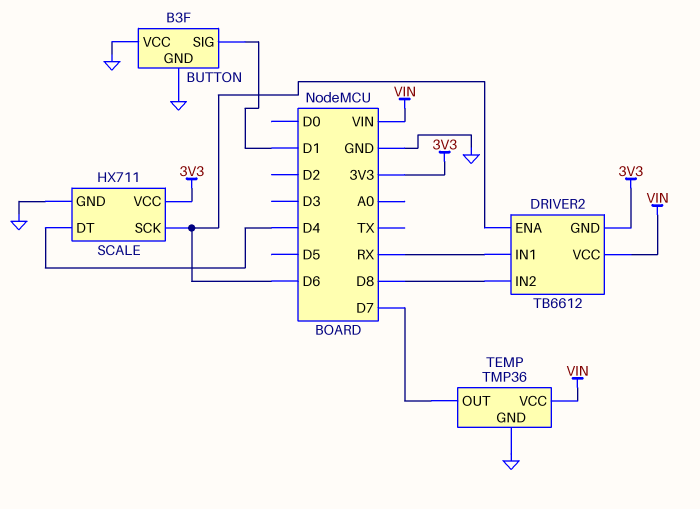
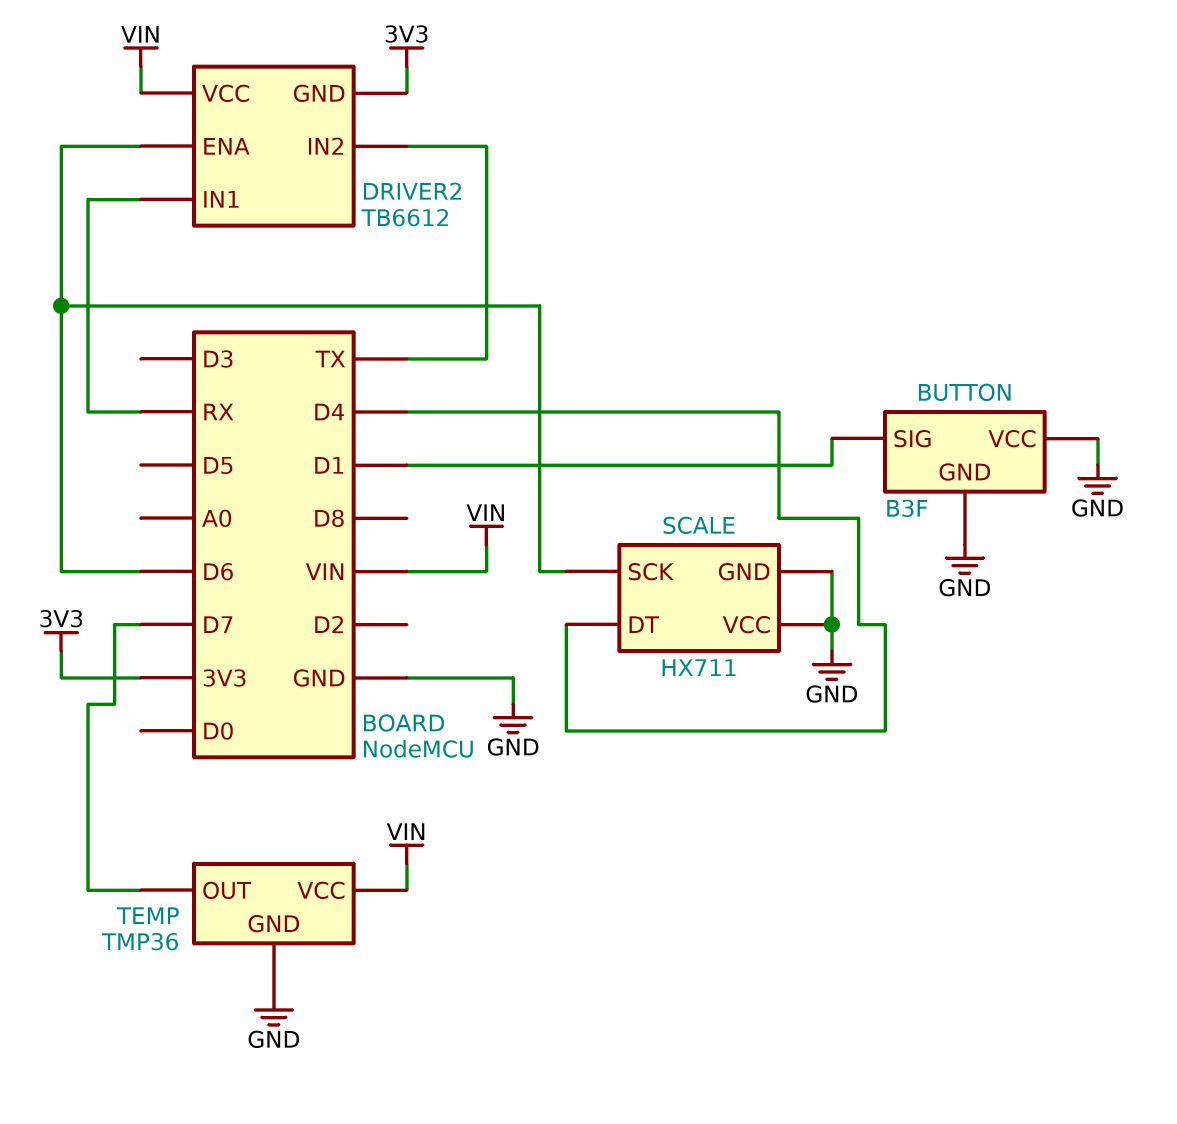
DRIVER2 pin IN2: D8 -> TX
SCALE pin VCC: 3V3 -> GND

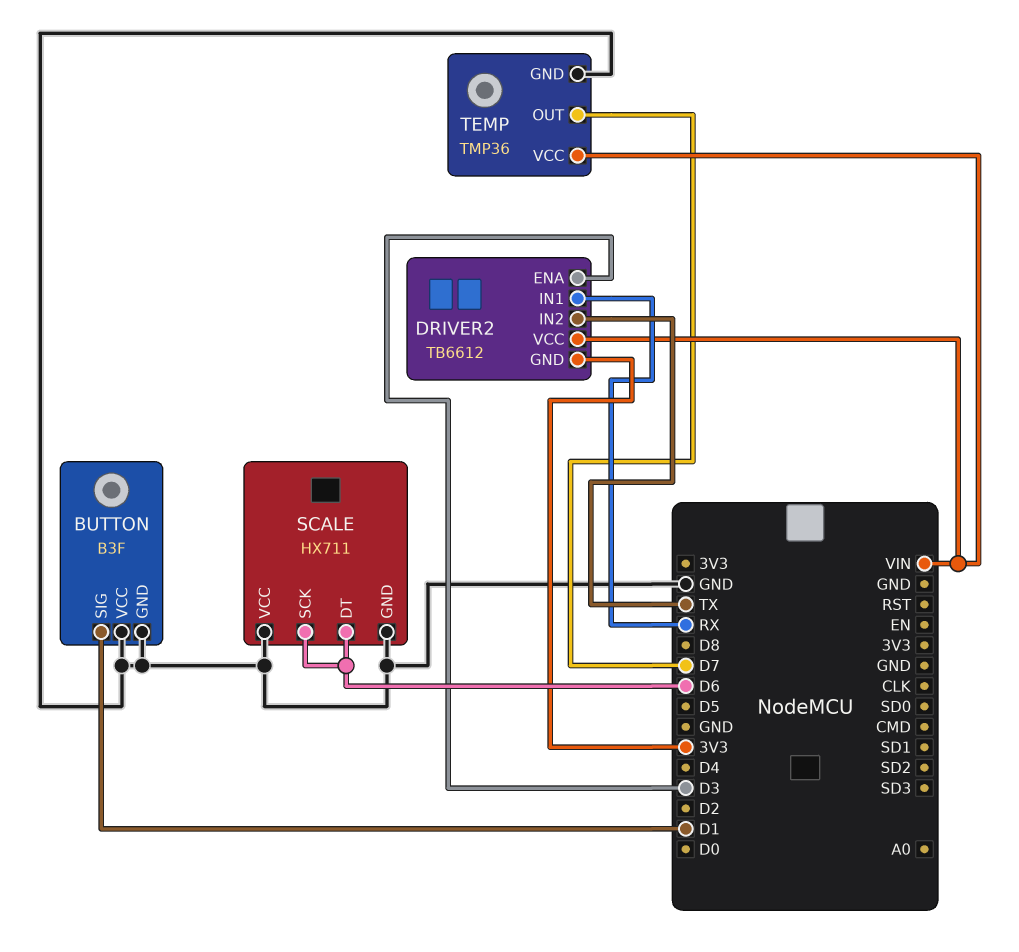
DRIVER2 pin ENA: D6 -> D3
SCALE pin DT: D4 -> D6

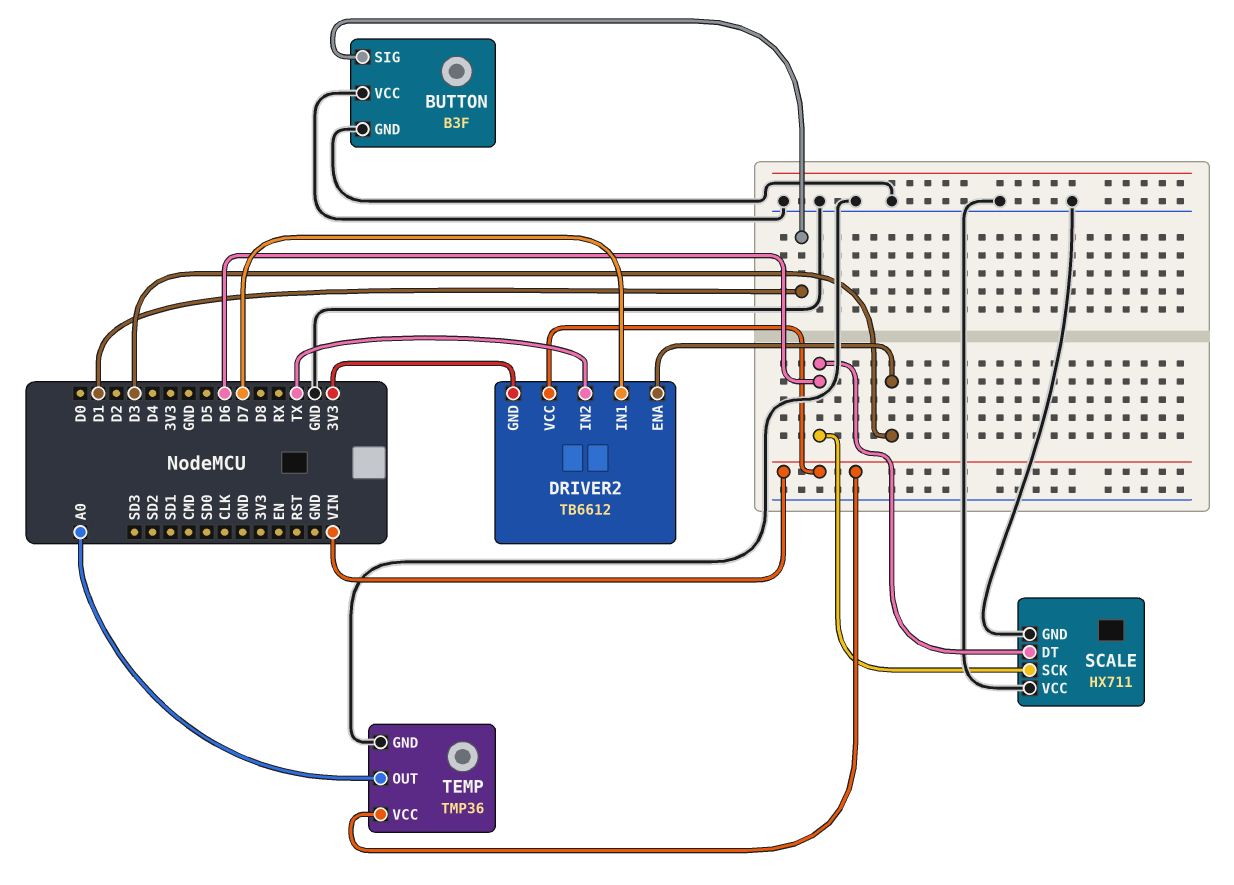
DRIVER2 pin IN1: RX -> D7
TEMP pin OUT: D7 -> A0

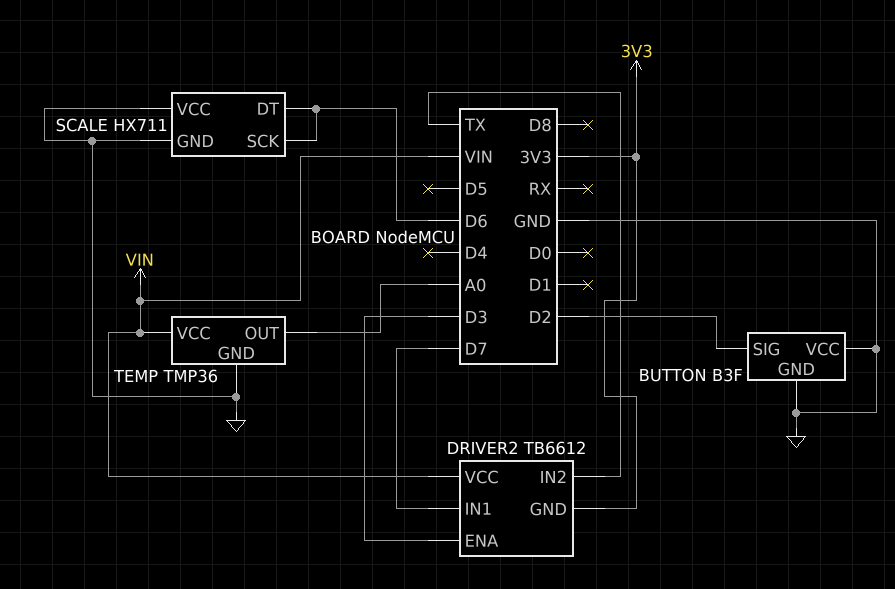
BUTTON pin SIG: D1 -> D2

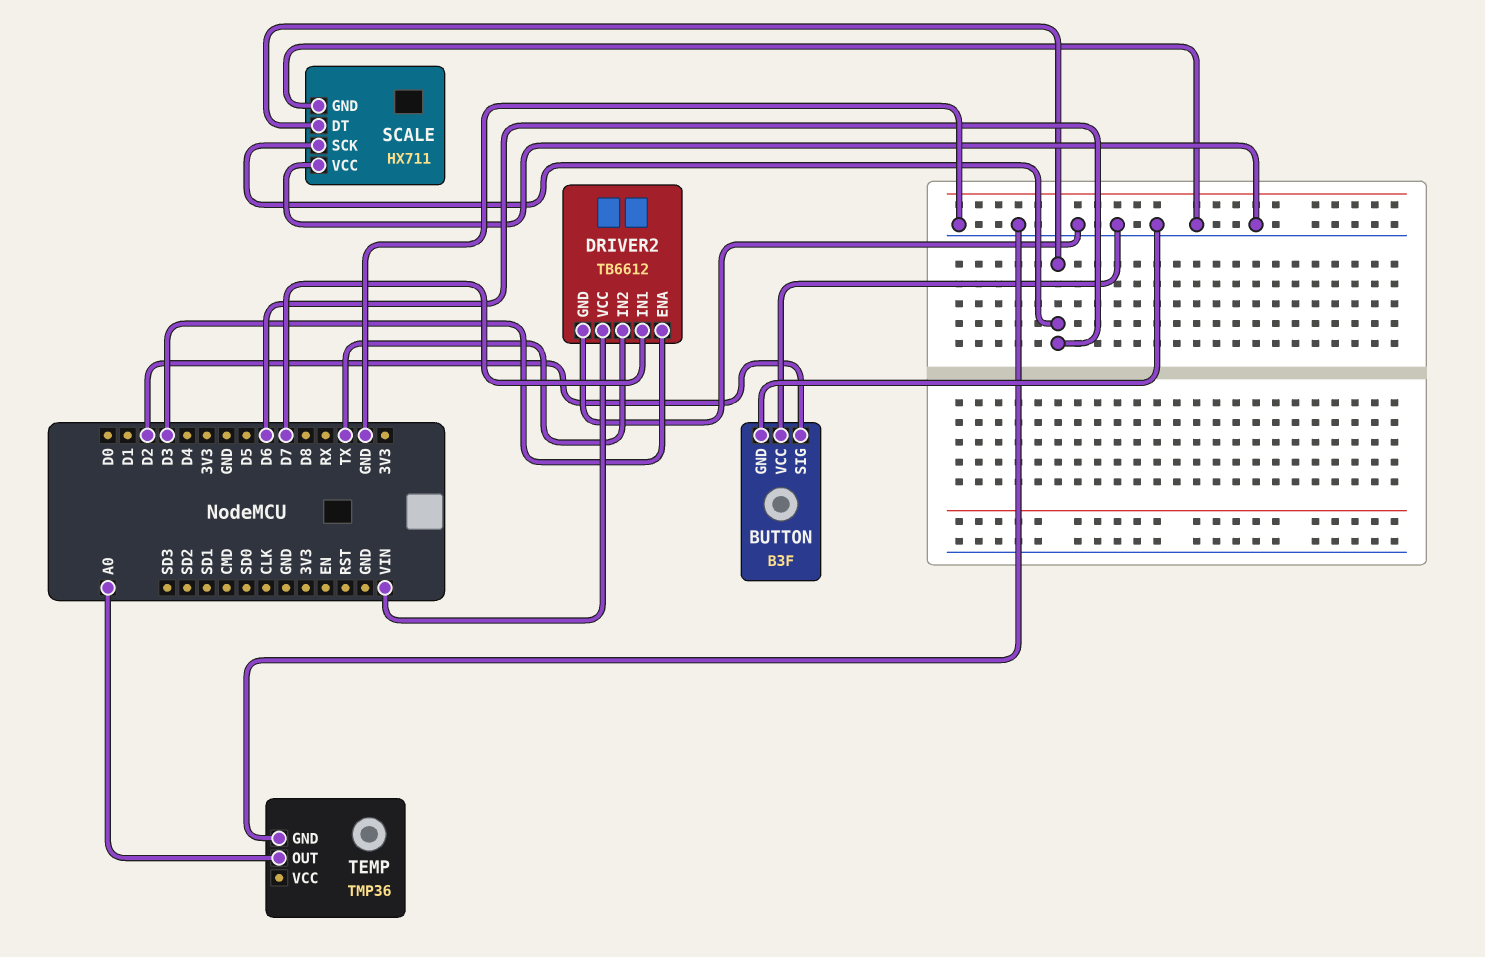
DRIVER2 pin GND: 3V3 -> GND
TEMP pin VCC: VIN -> none

